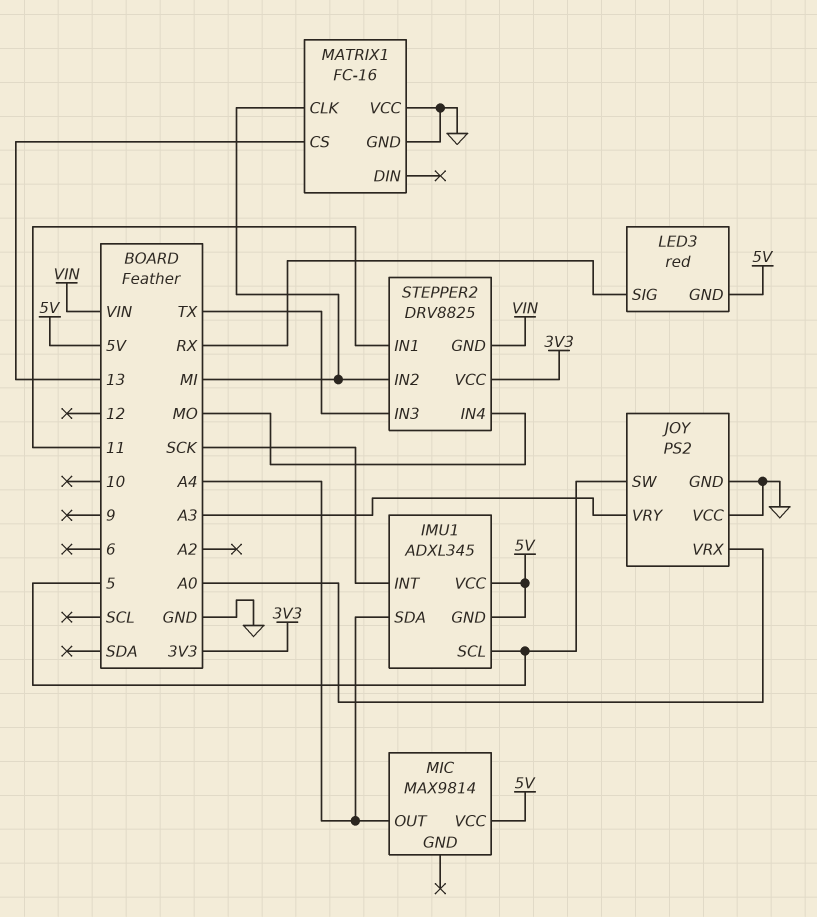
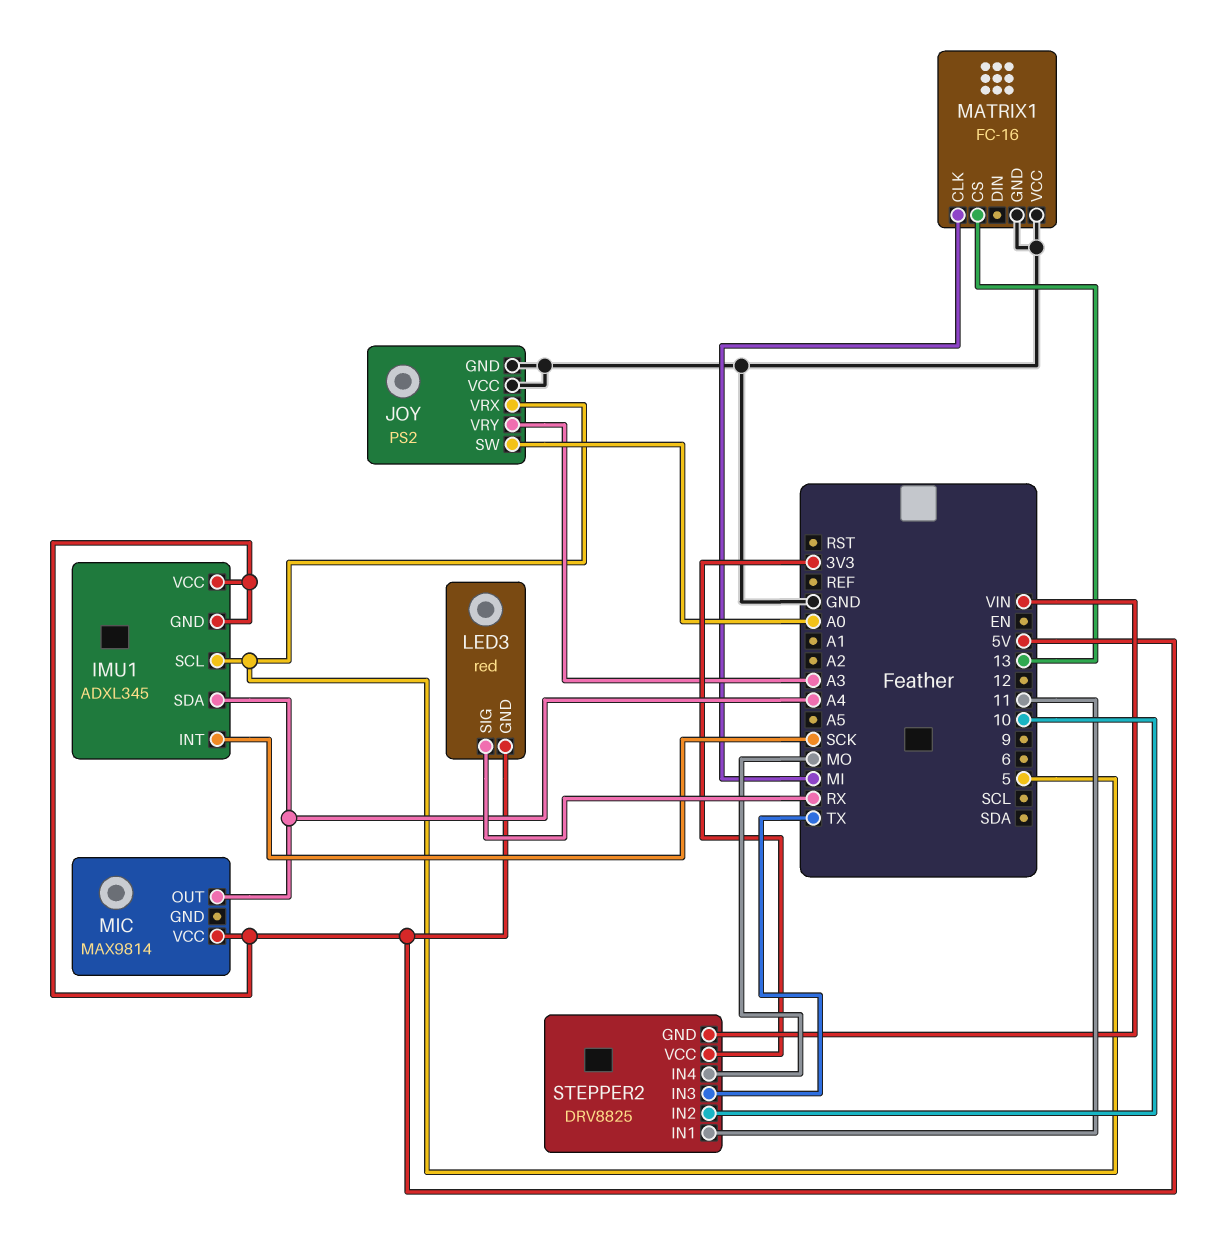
JOY pin SW: 5 -> A0
JOY pin VRX: A0 -> 5
STEPPER2 pin IN2: MI -> 10

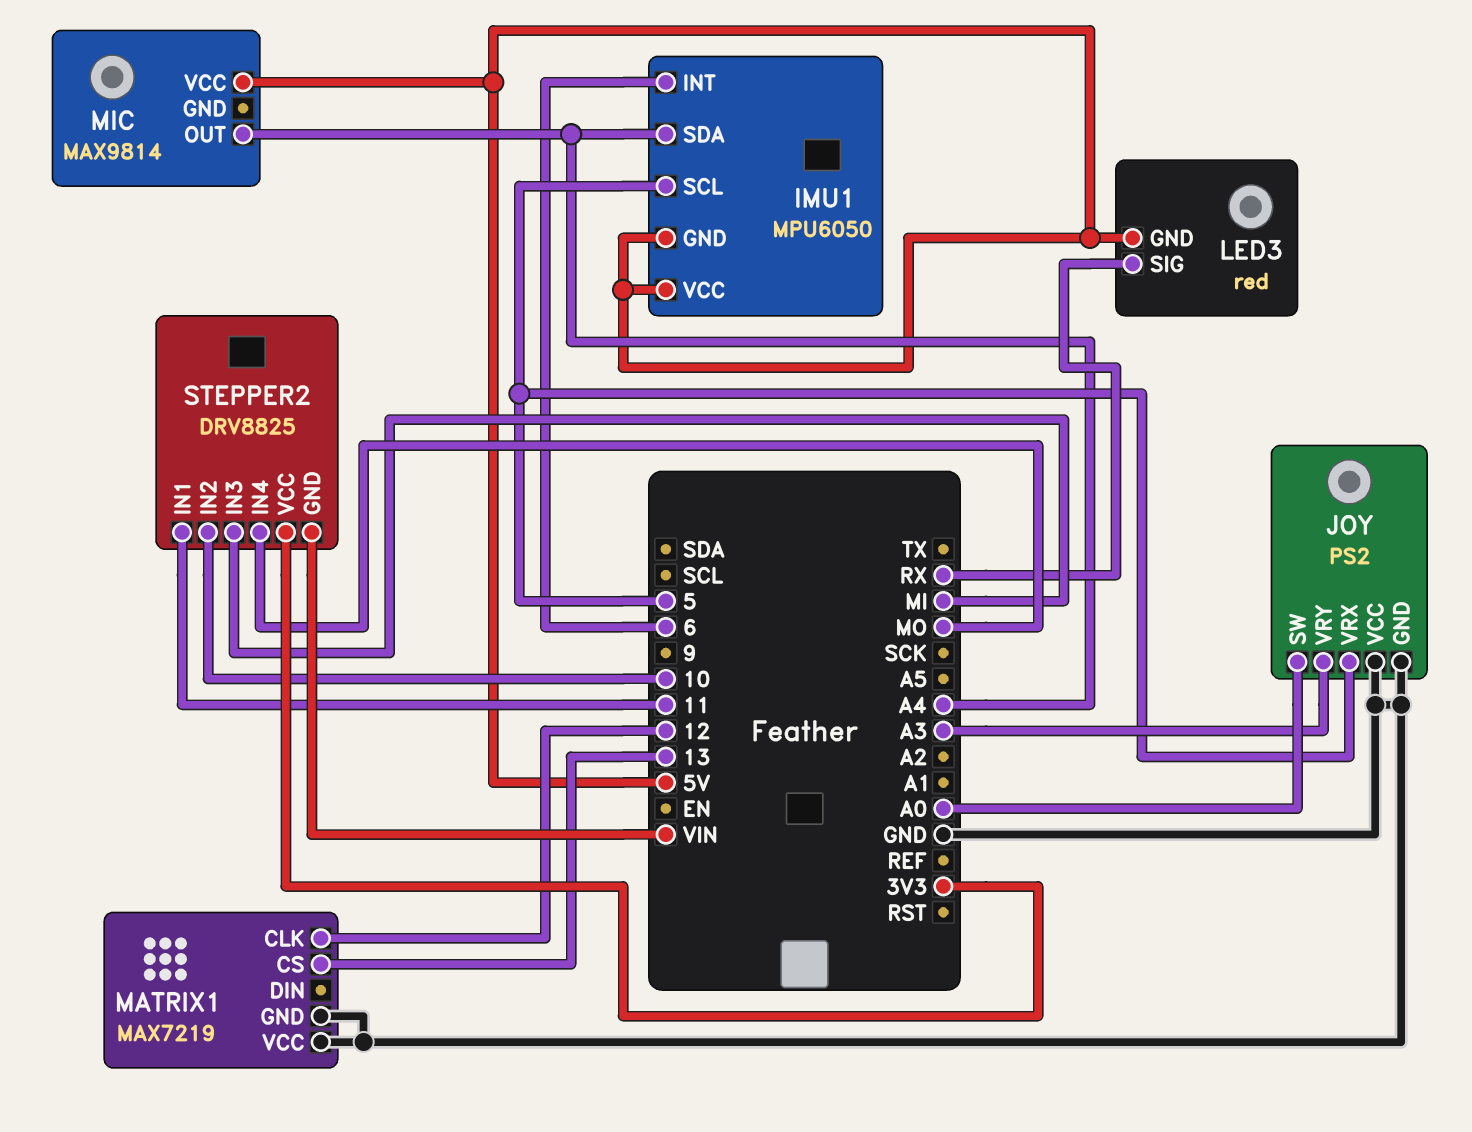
IMU1: ADXL345 -> MPU6050
IMU1 pin INT: SCK -> 6
MATRIX1: FC-16 -> MAX7219
MATRIX1 pin CLK: MI -> 12
STEPPER2 pin IN3: TX -> MI

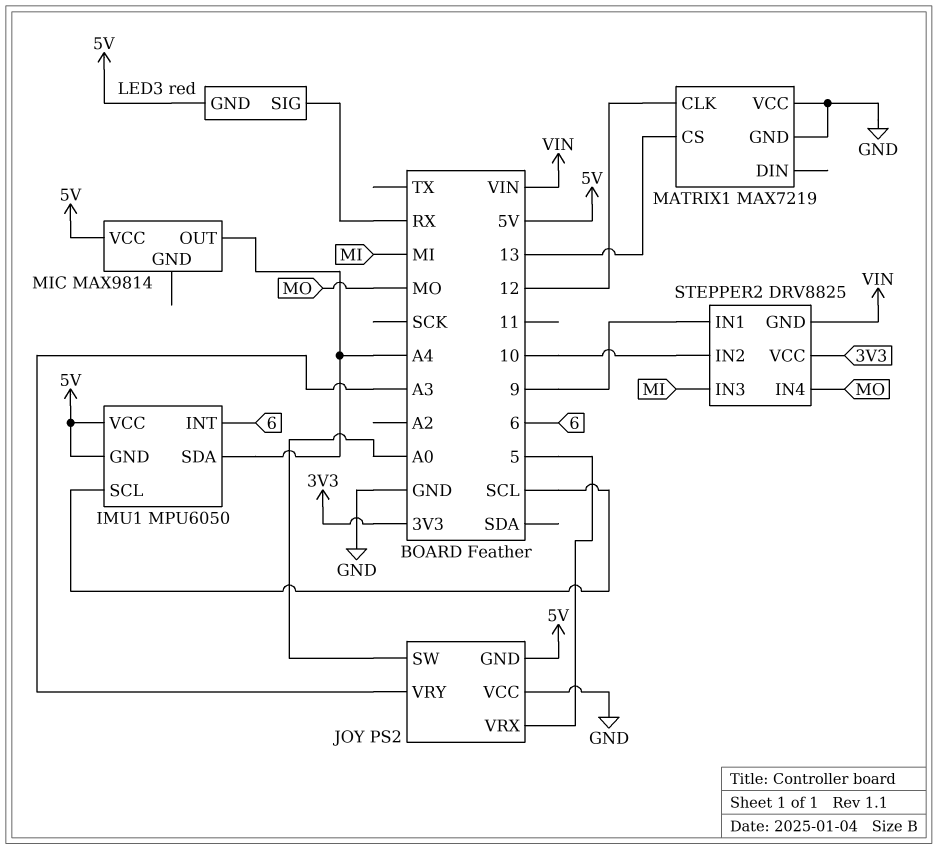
IMU1 pin SCL: 5 -> SCL
JOY pin GND: GND -> 5V
STEPPER2 pin IN1: 11 -> 9

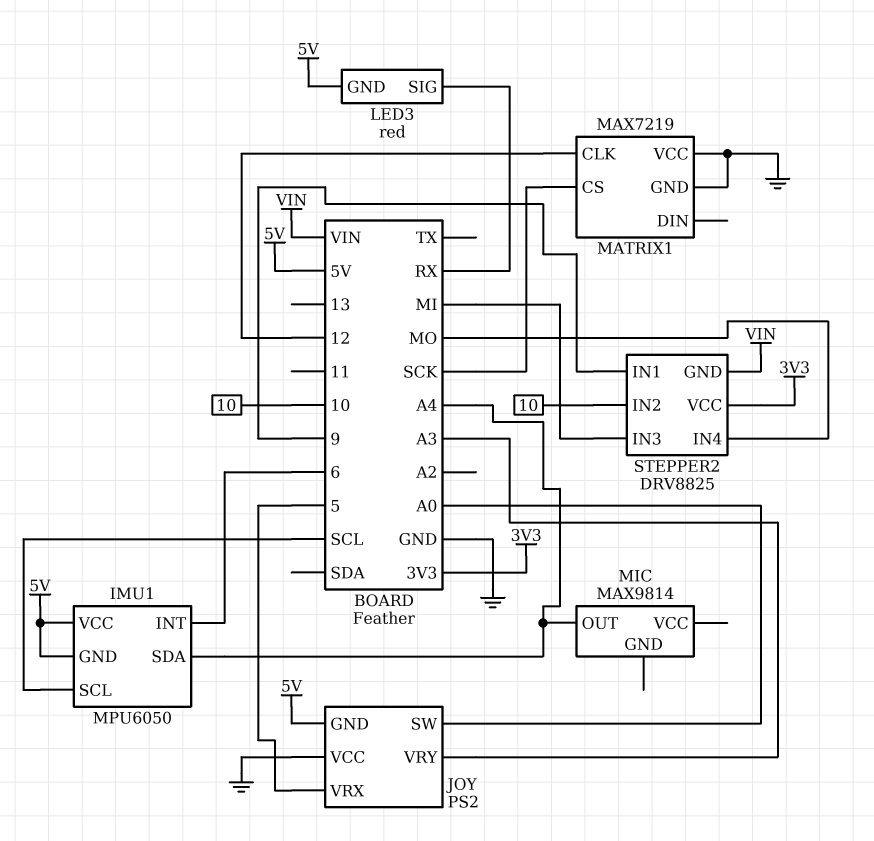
MATRIX1 pin CS: 13 -> SCK
MIC pin VCC: 5V -> none

